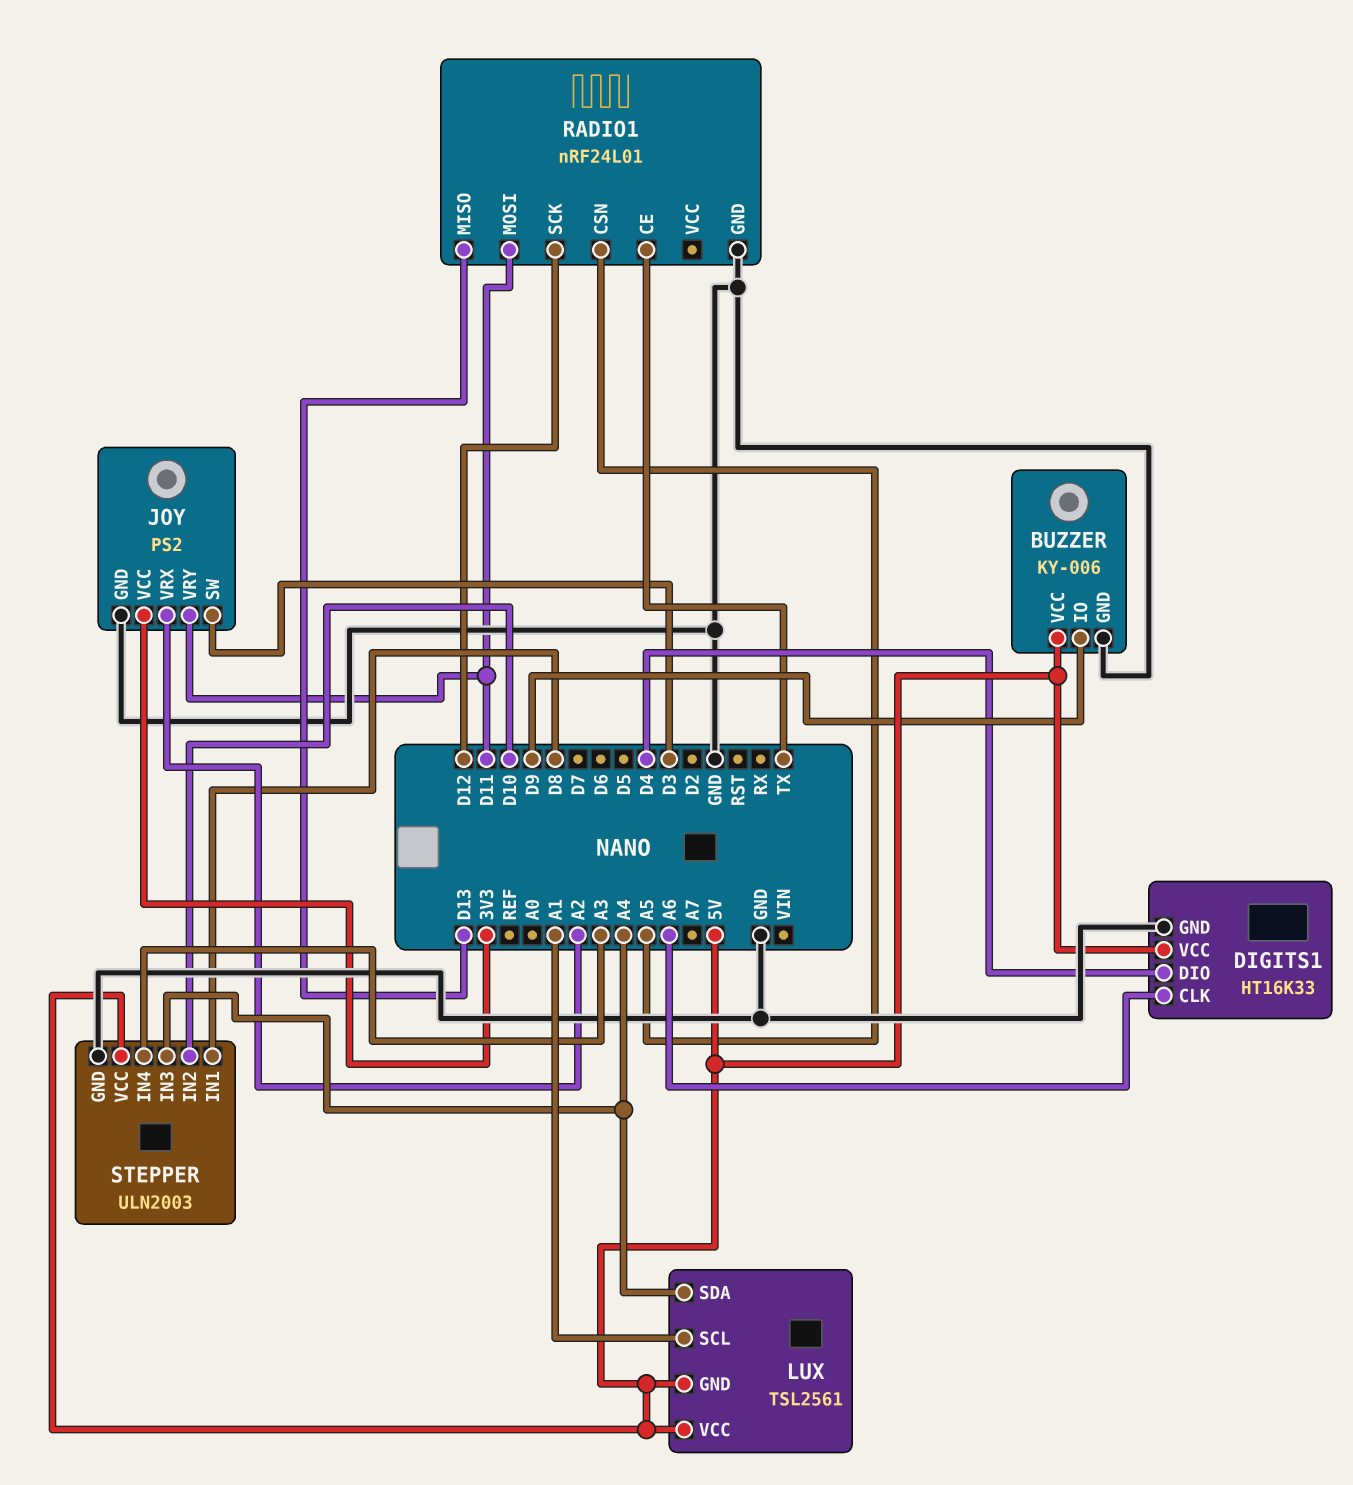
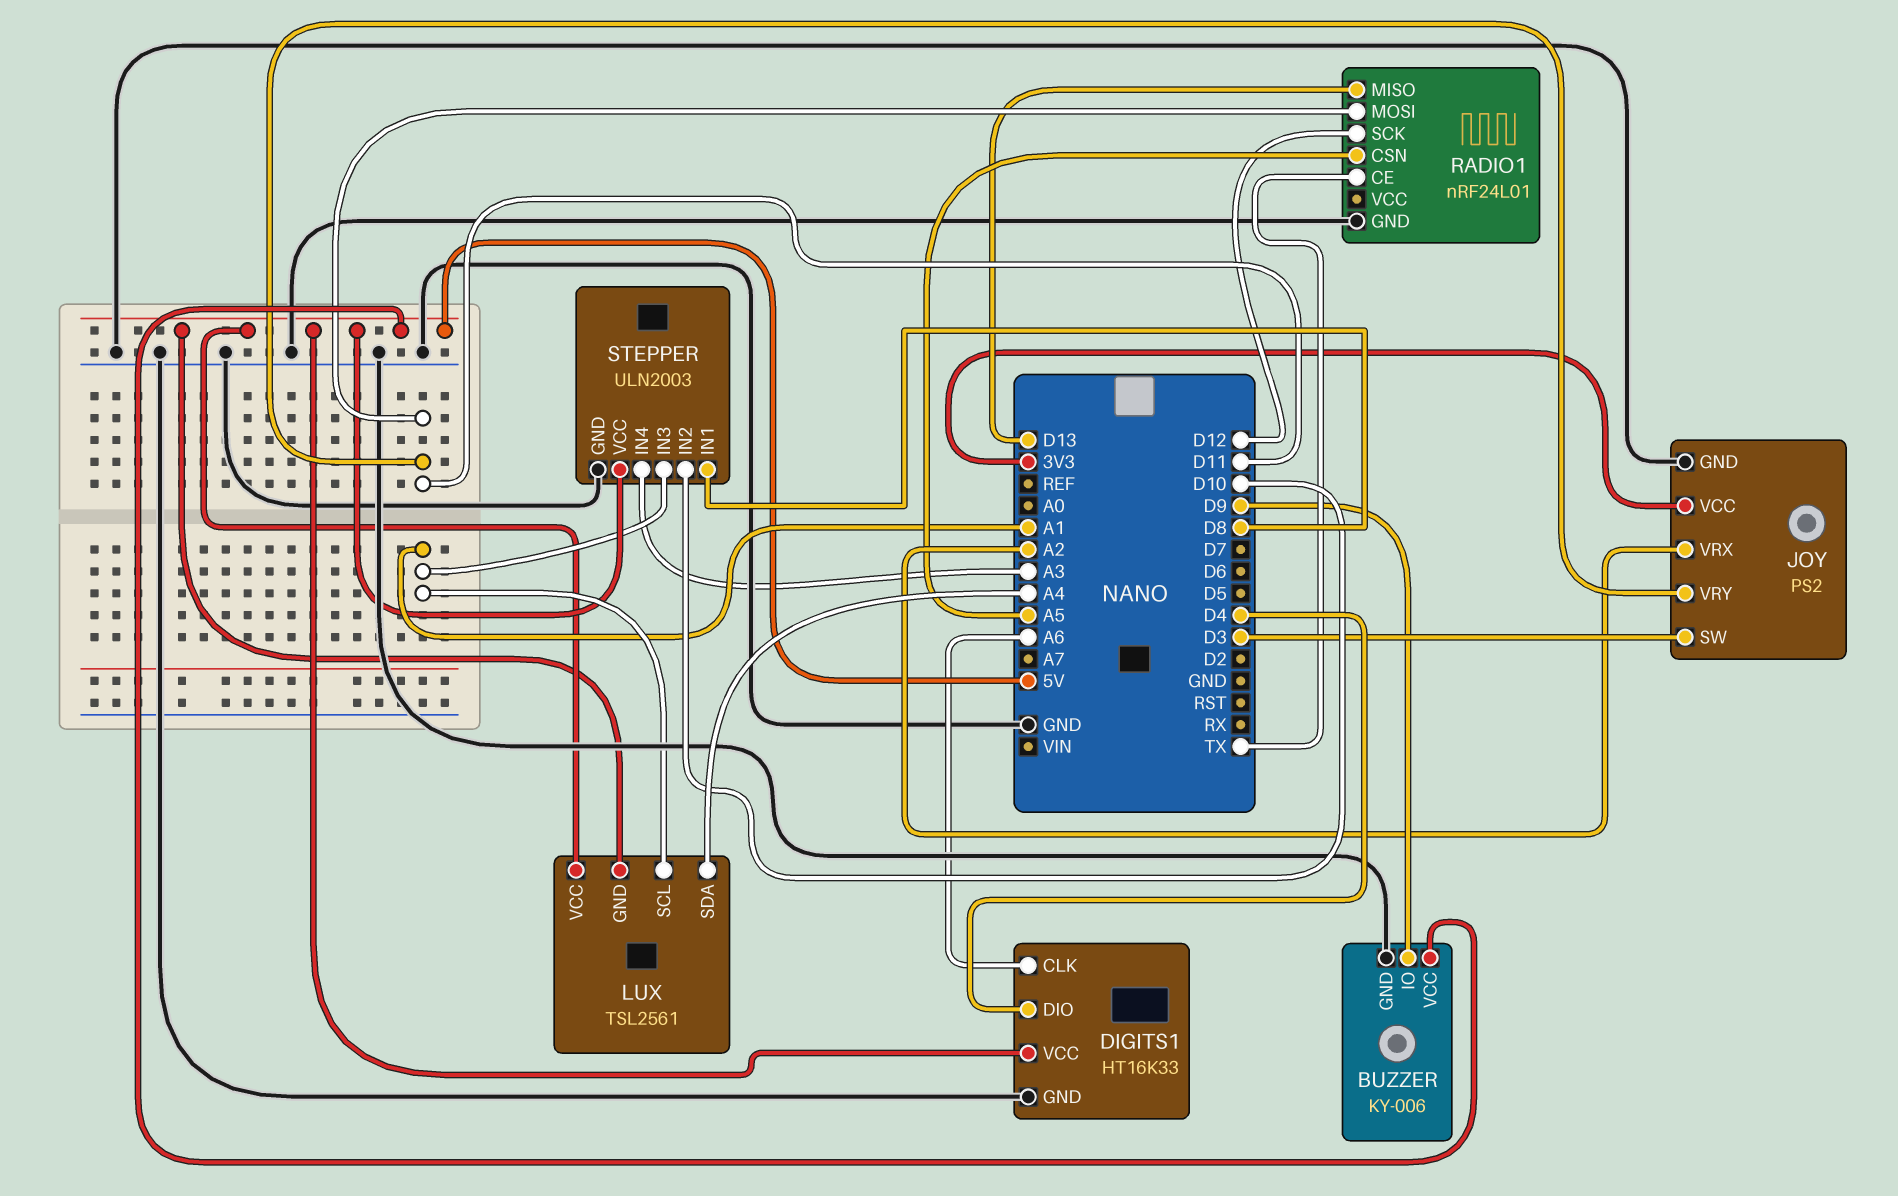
STEPPER pin IN3: A4 -> A1

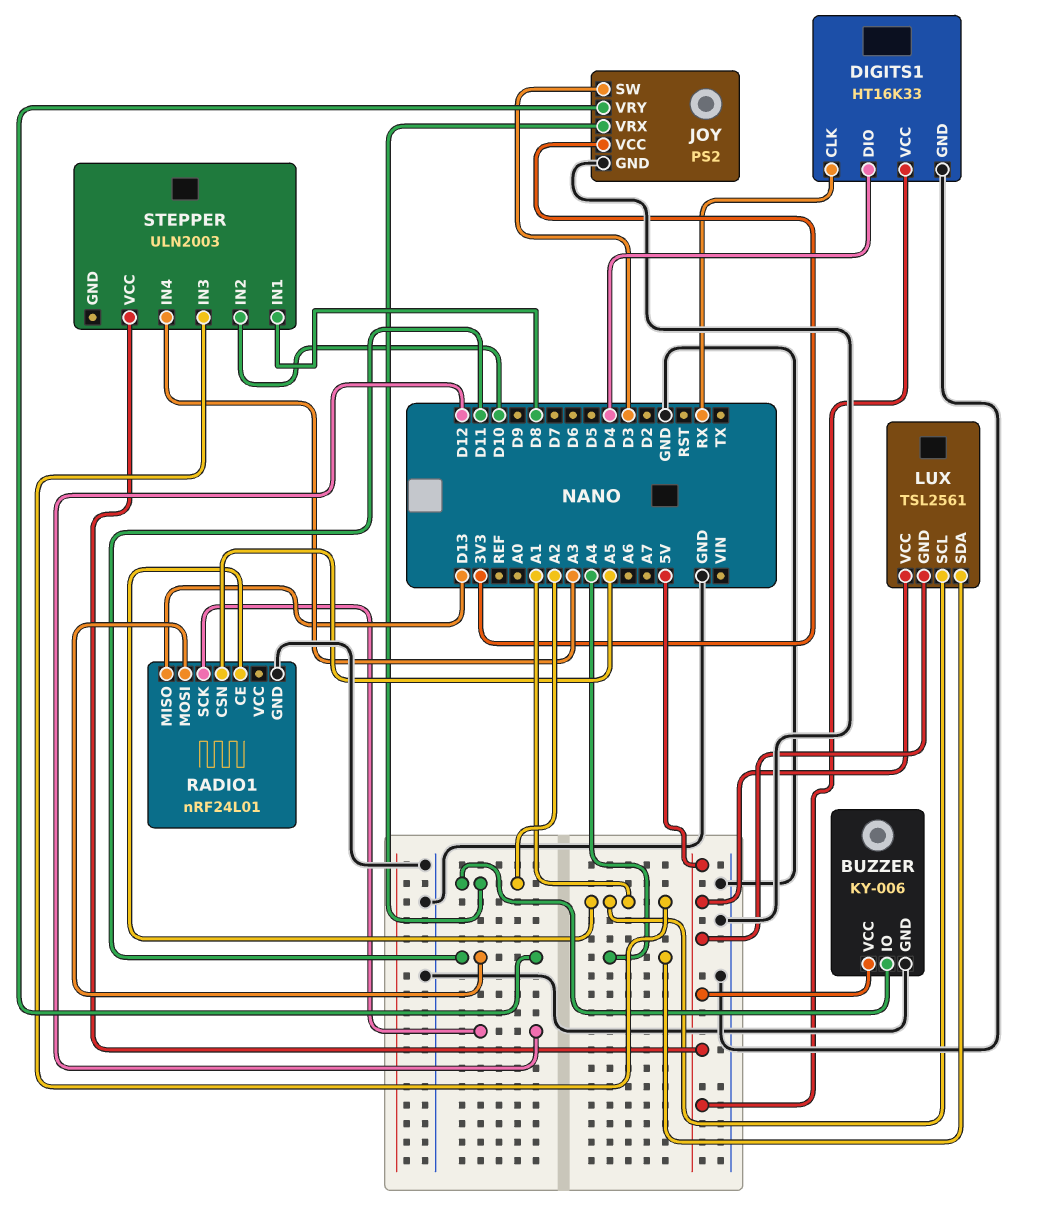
BUZZER pin IO: D9 -> A2
DIGITS1 pin CLK: A6 -> RX
RADIO1 pin CE: TX -> A1
STEPPER pin GND: GND -> none

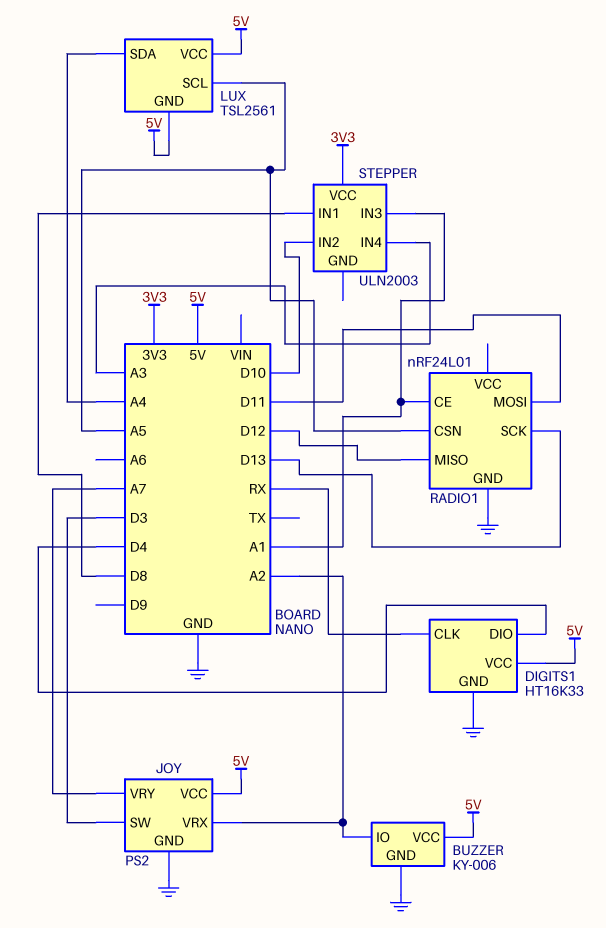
JOY pin VCC: 3V3 -> 5V
JOY pin VRY: D11 -> A7
LUX pin SCL: A1 -> A5
RADIO1 pin MISO: D13 -> D12
RADIO1 pin SCK: D12 -> D13
STEPPER pin VCC: 5V -> 3V3

